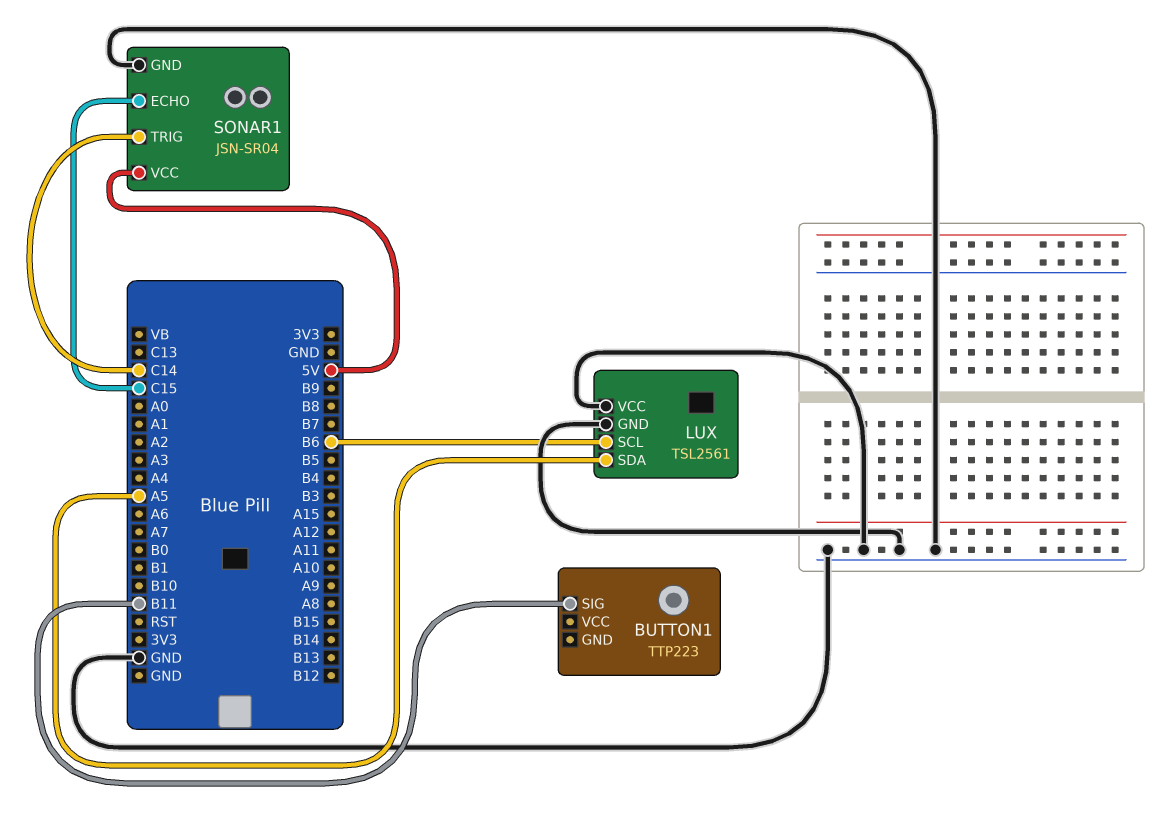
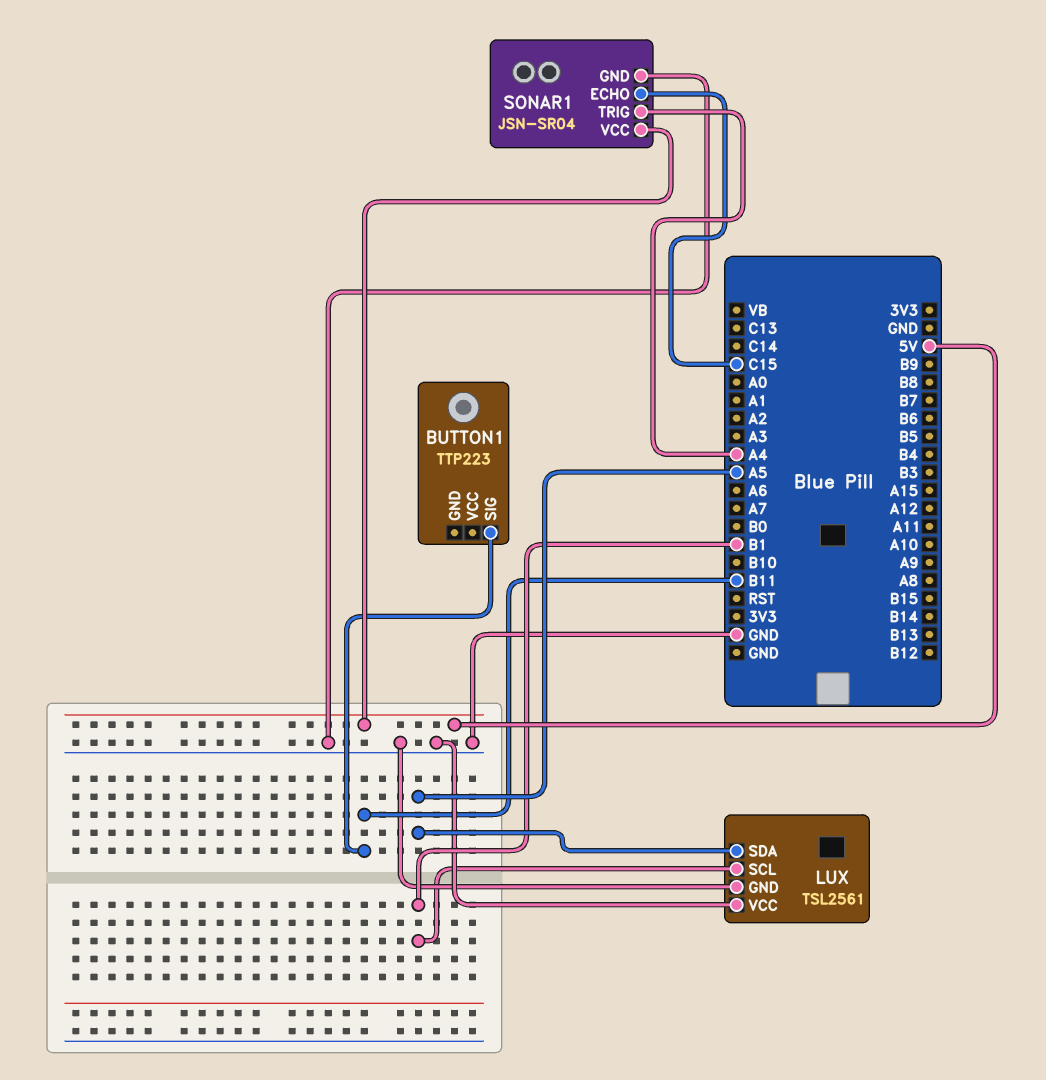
LUX pin SCL: B6 -> B1
SONAR1 pin TRIG: C14 -> A4

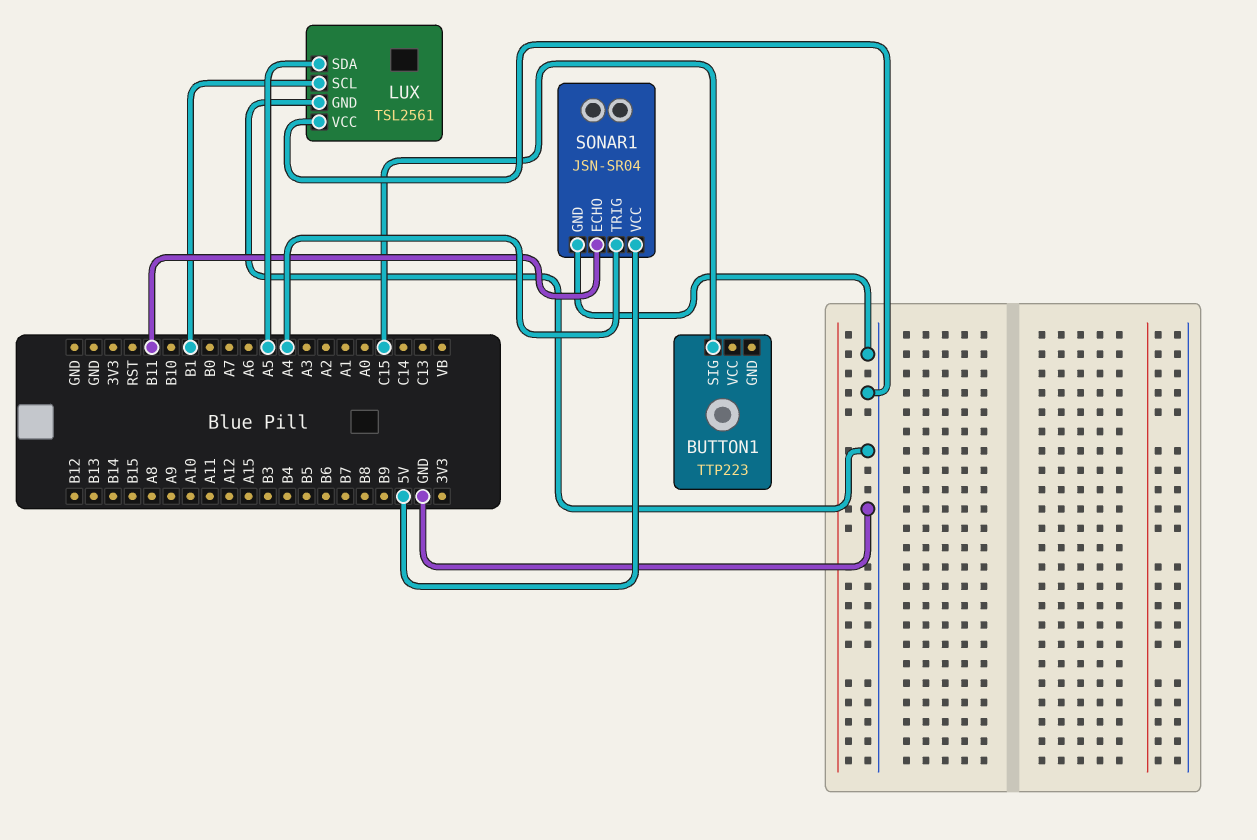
BUTTON1 pin SIG: B11 -> C15
SONAR1 pin ECHO: C15 -> B11

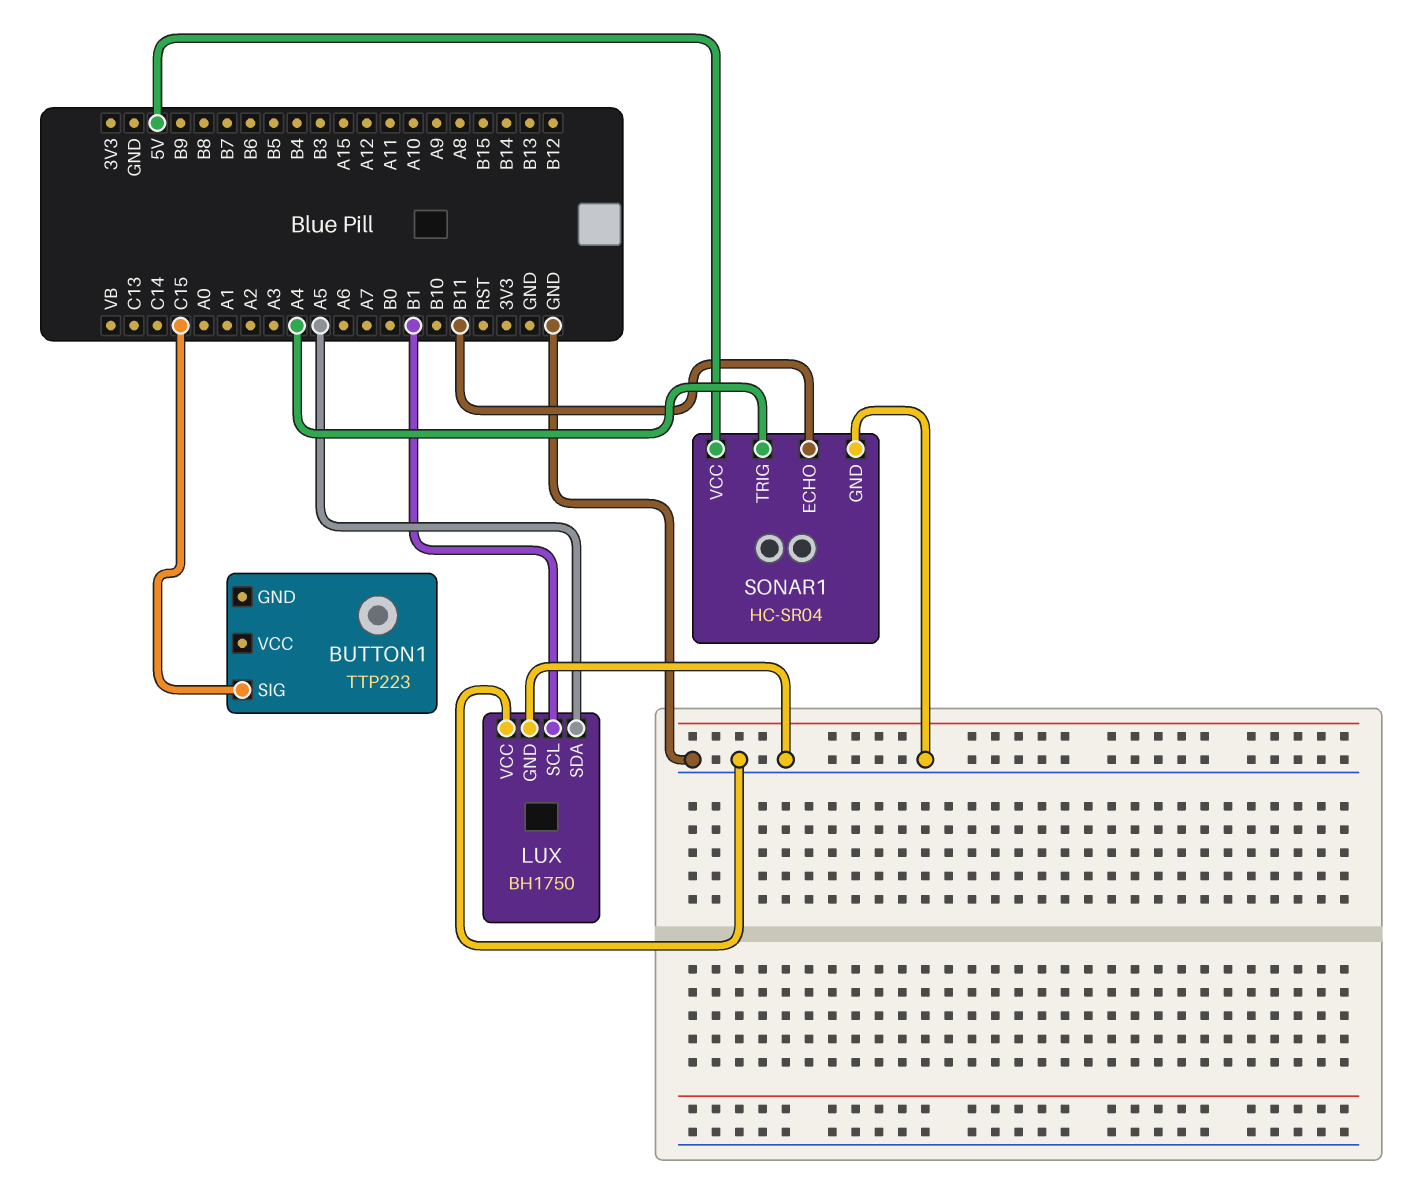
LUX: TSL2561 -> BH1750
SONAR1: JSN-SR04 -> HC-SR04

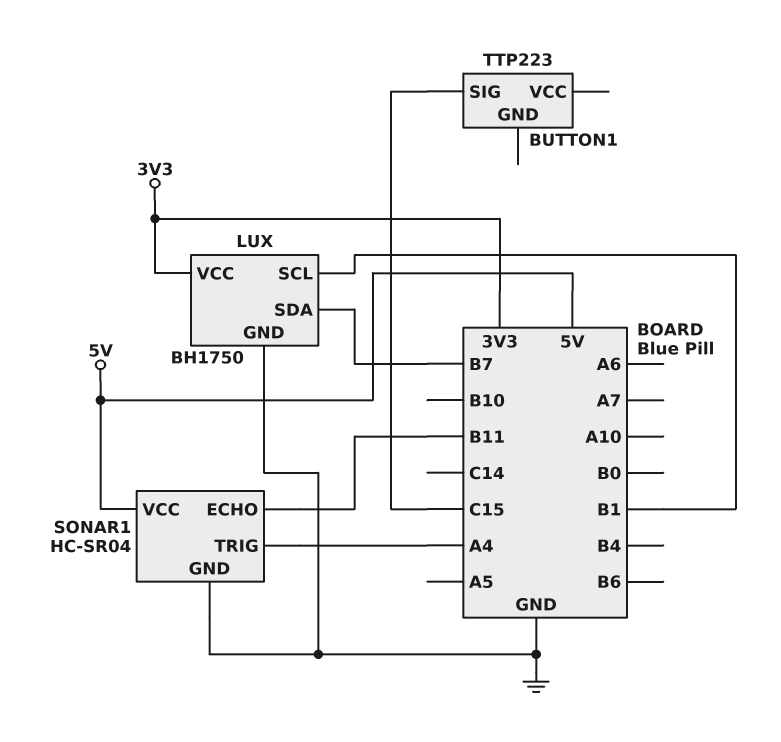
LUX pin SDA: A5 -> B7
LUX pin VCC: GND -> 3V3

